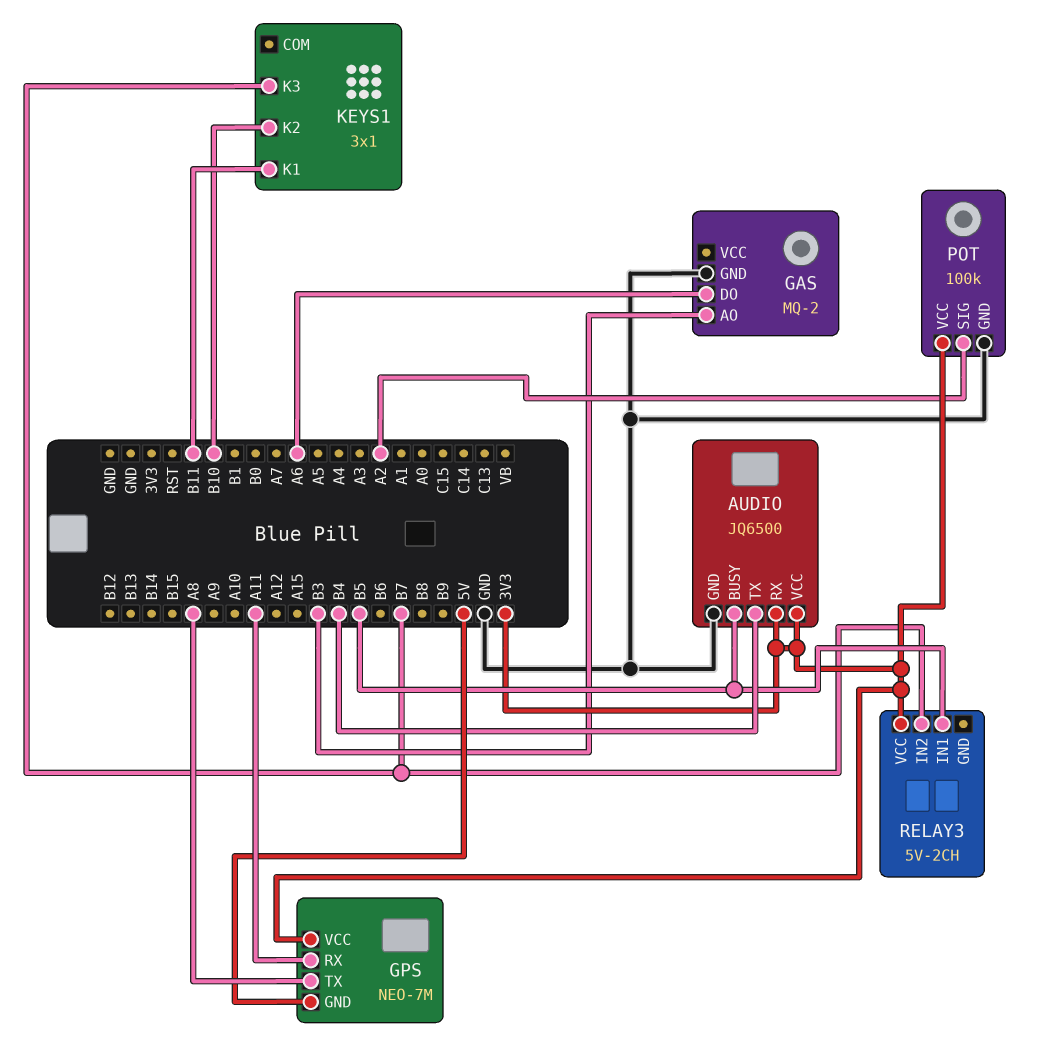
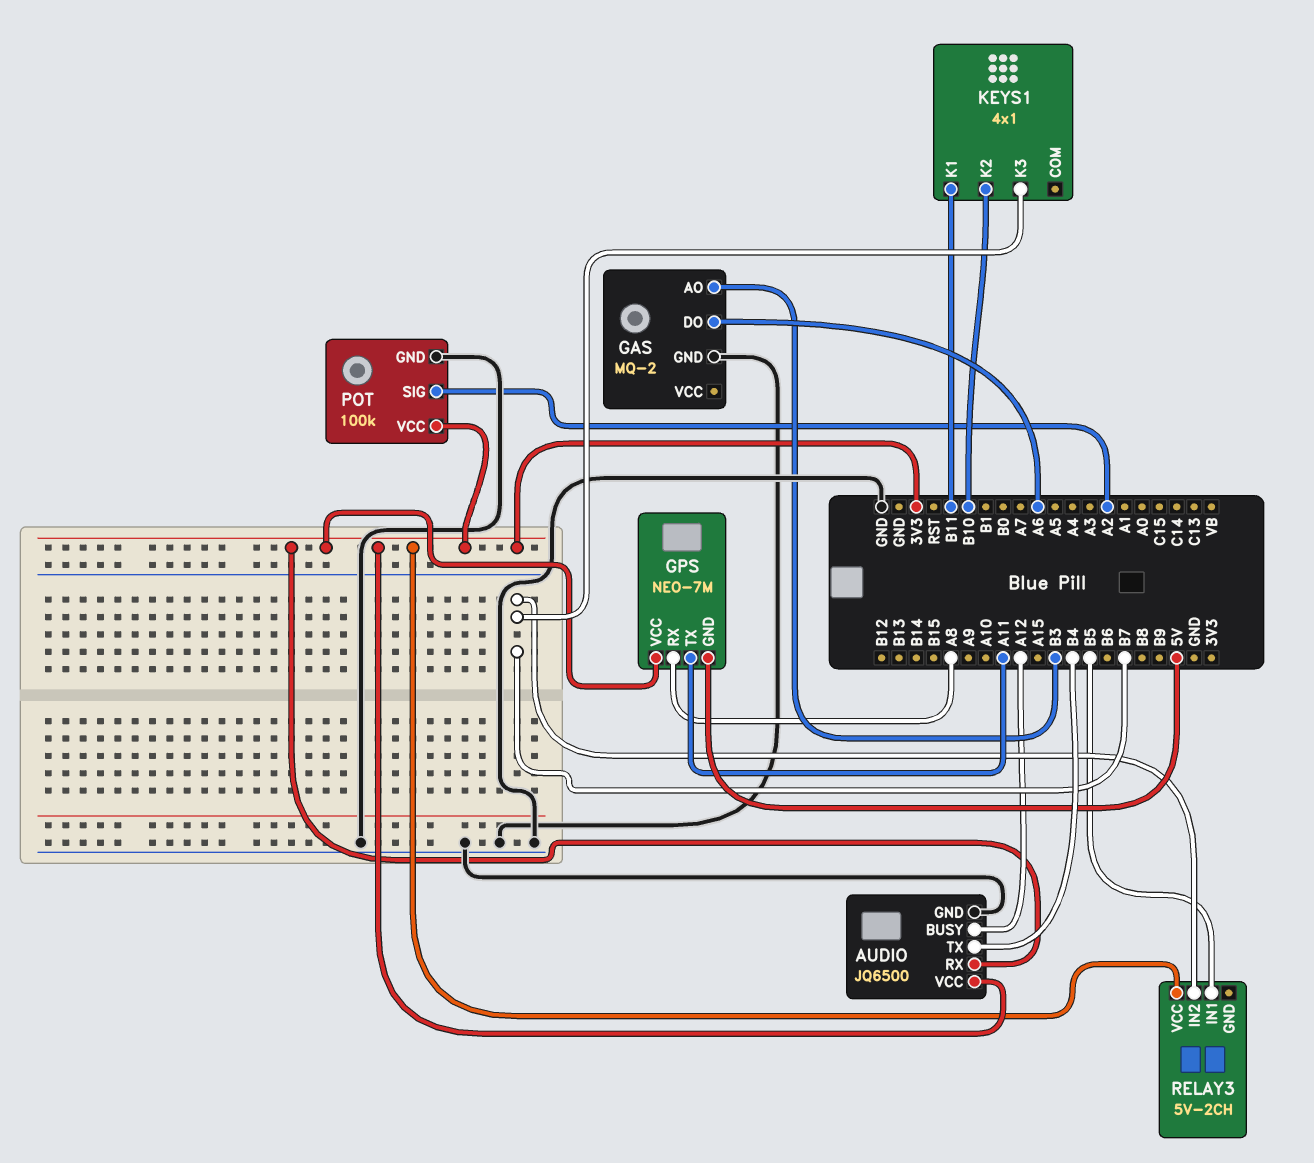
AUDIO pin BUSY: B5 -> A12
GPS pin RX: A11 -> A8
GPS pin TX: A8 -> A11
KEYS1: 3x1 -> 4x1

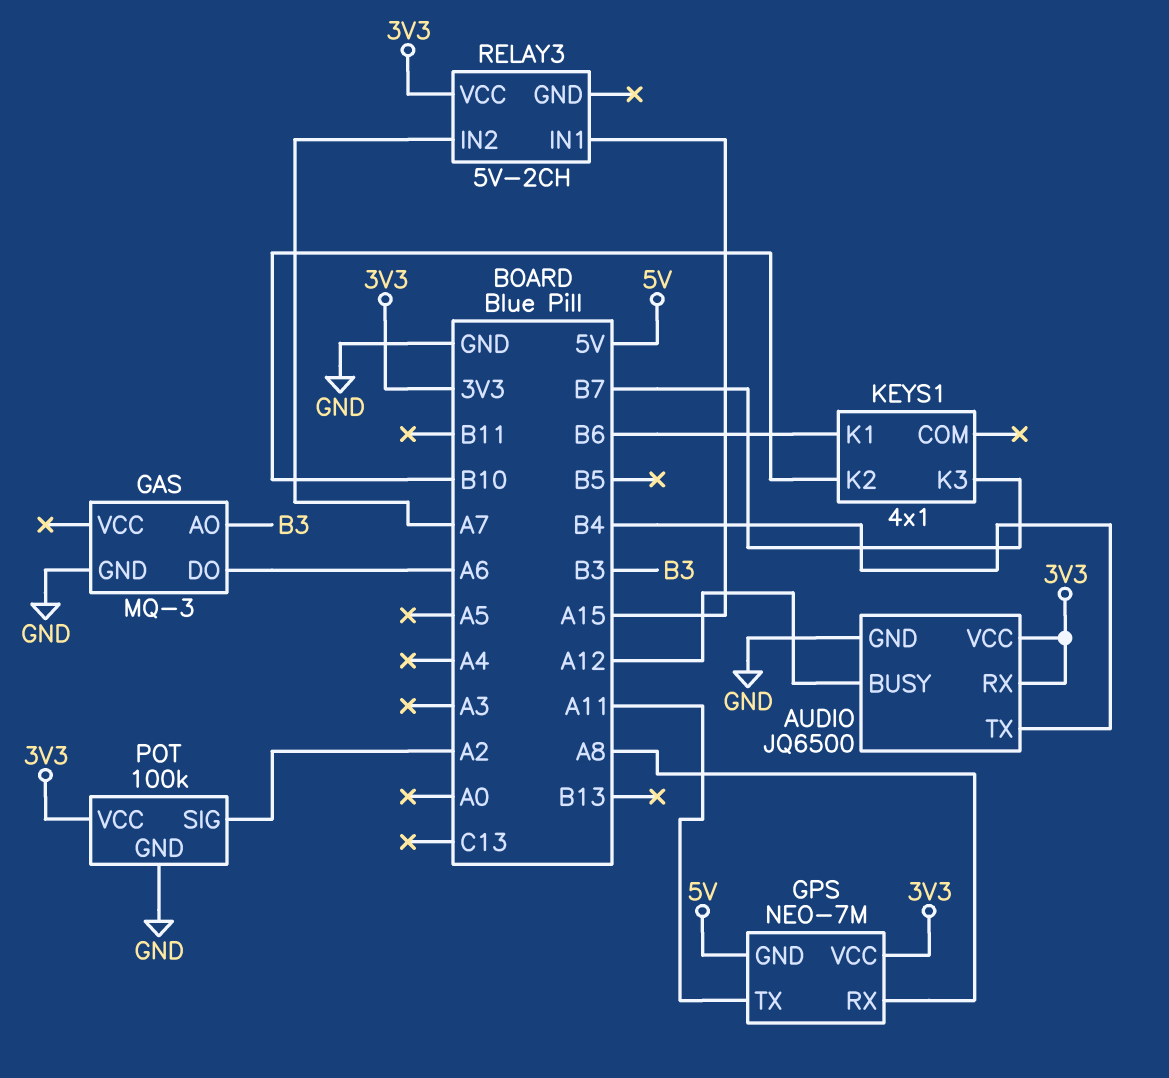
GAS: MQ-2 -> MQ-3
KEYS1 pin K1: B11 -> B6
RELAY3 pin IN1: B5 -> A15
RELAY3 pin IN2: B7 -> A7

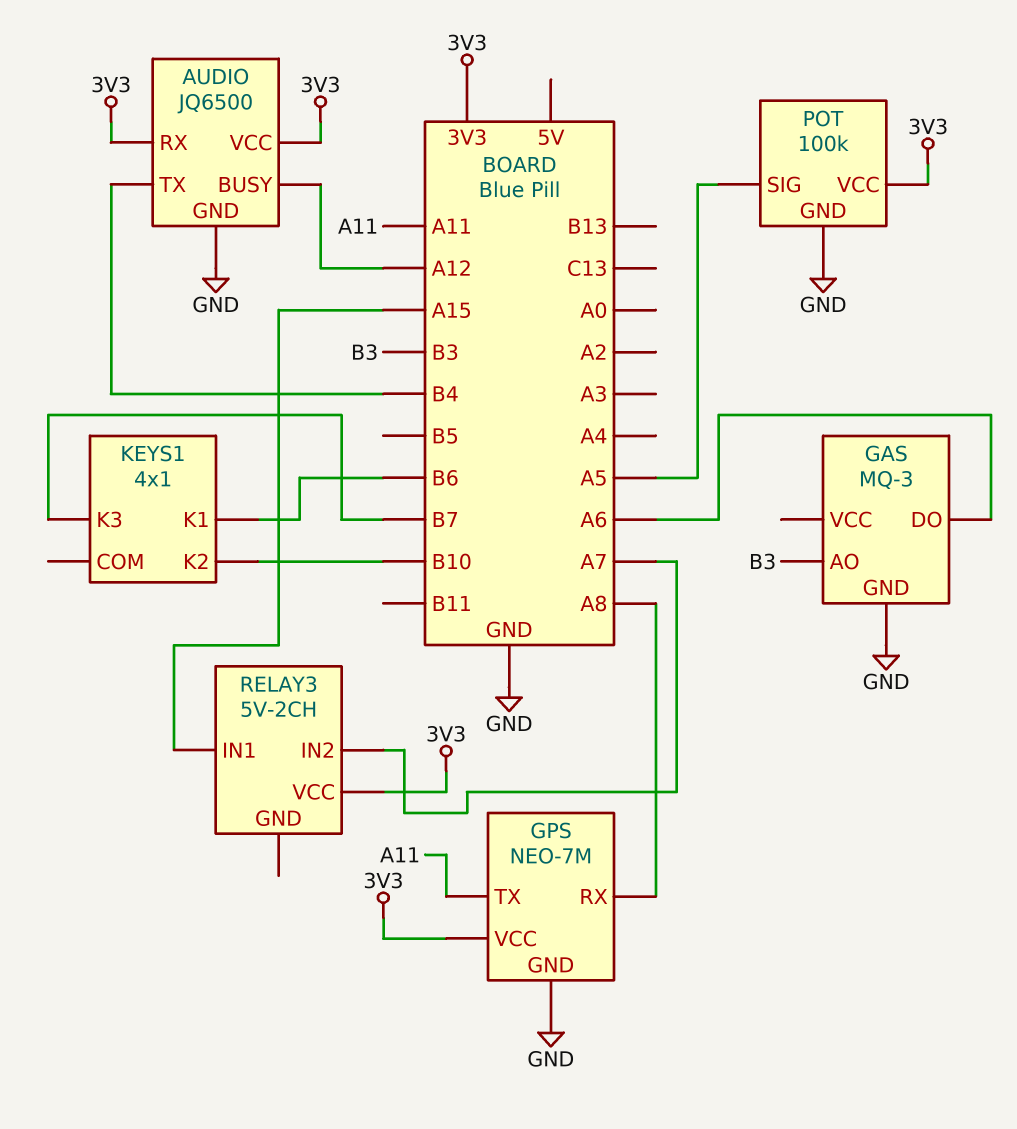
GPS pin GND: 5V -> GND
POT pin SIG: A2 -> A5

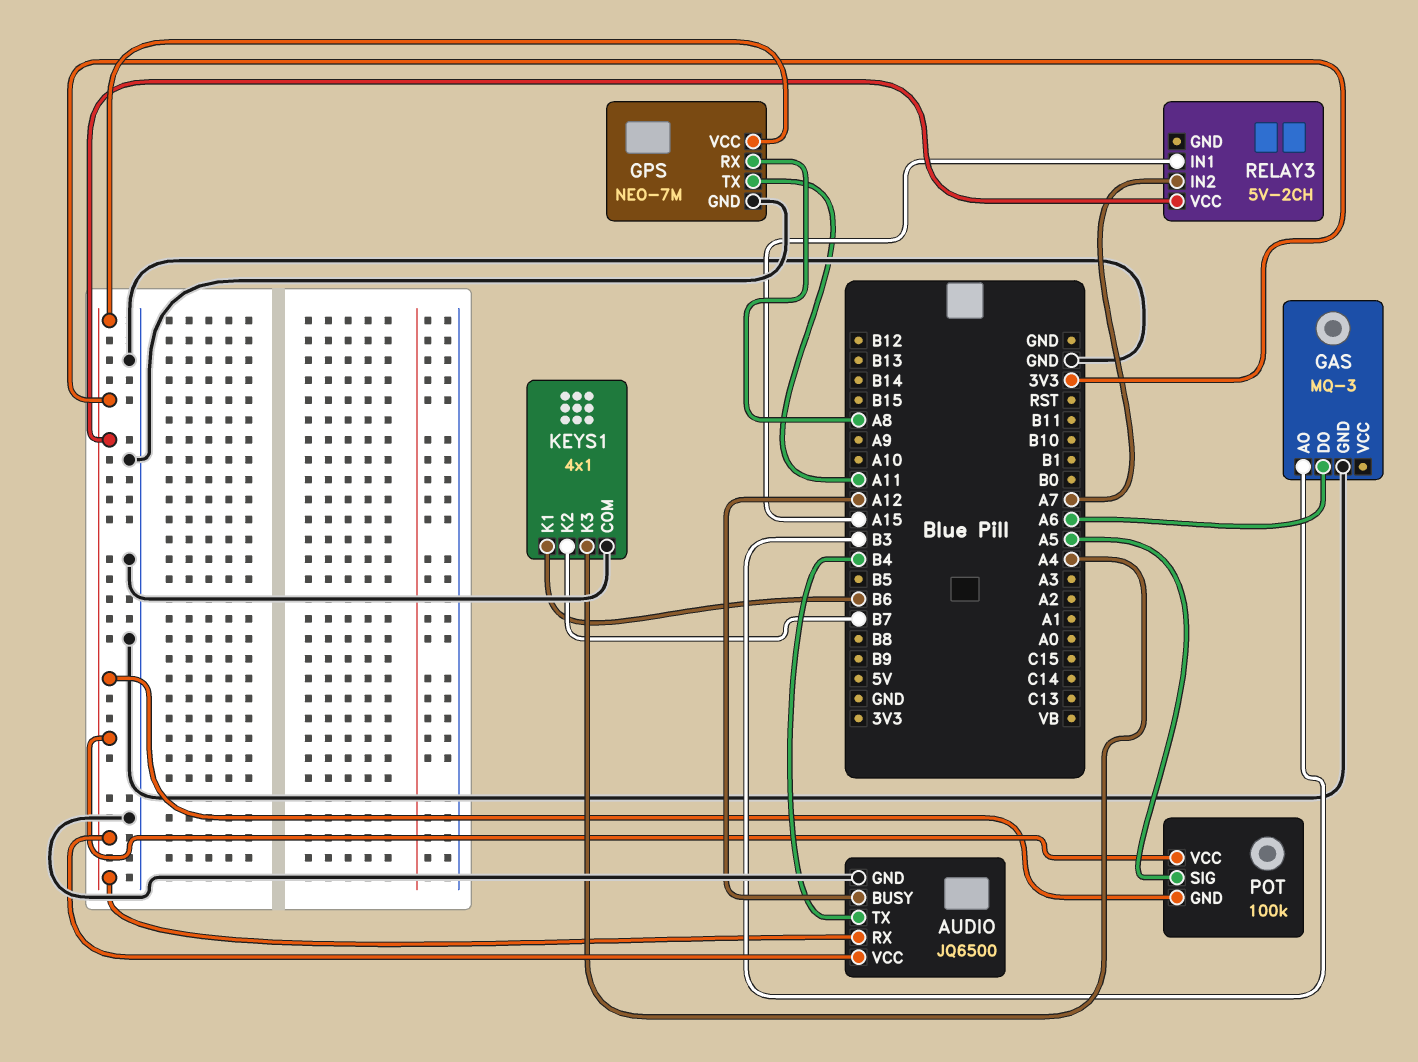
KEYS1 pin COM: none -> GND
KEYS1 pin K2: B10 -> B7
KEYS1 pin K3: B7 -> A4
POT pin GND: GND -> 3V3

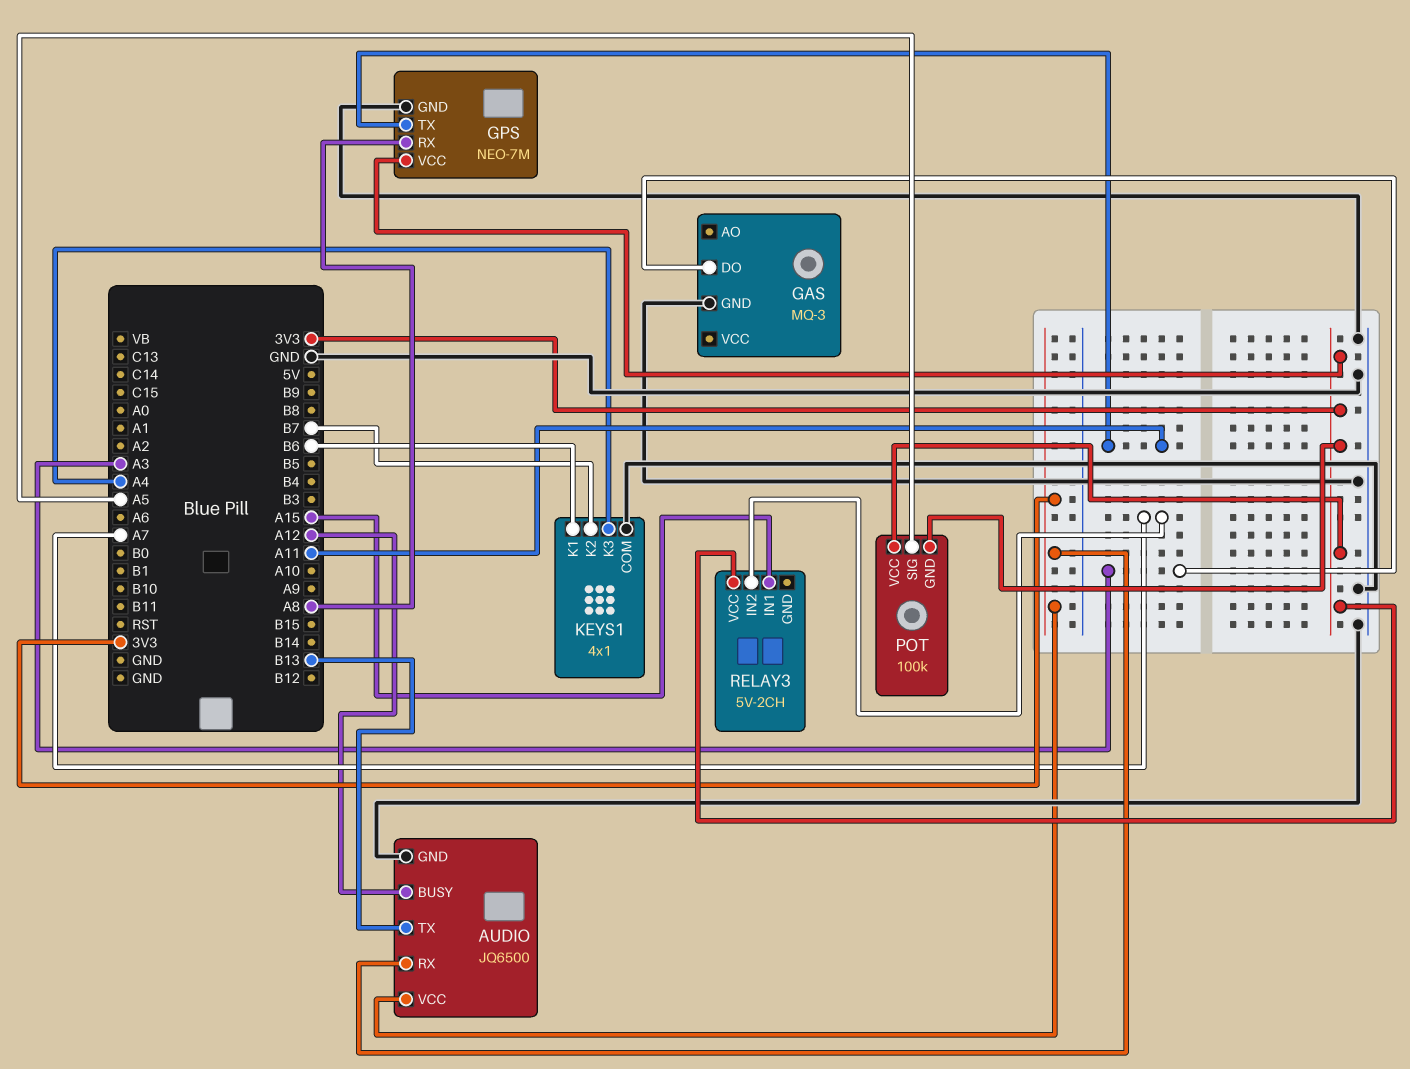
AUDIO pin TX: B4 -> B13
GAS pin AO: B3 -> none
GAS pin DO: A6 -> A3

